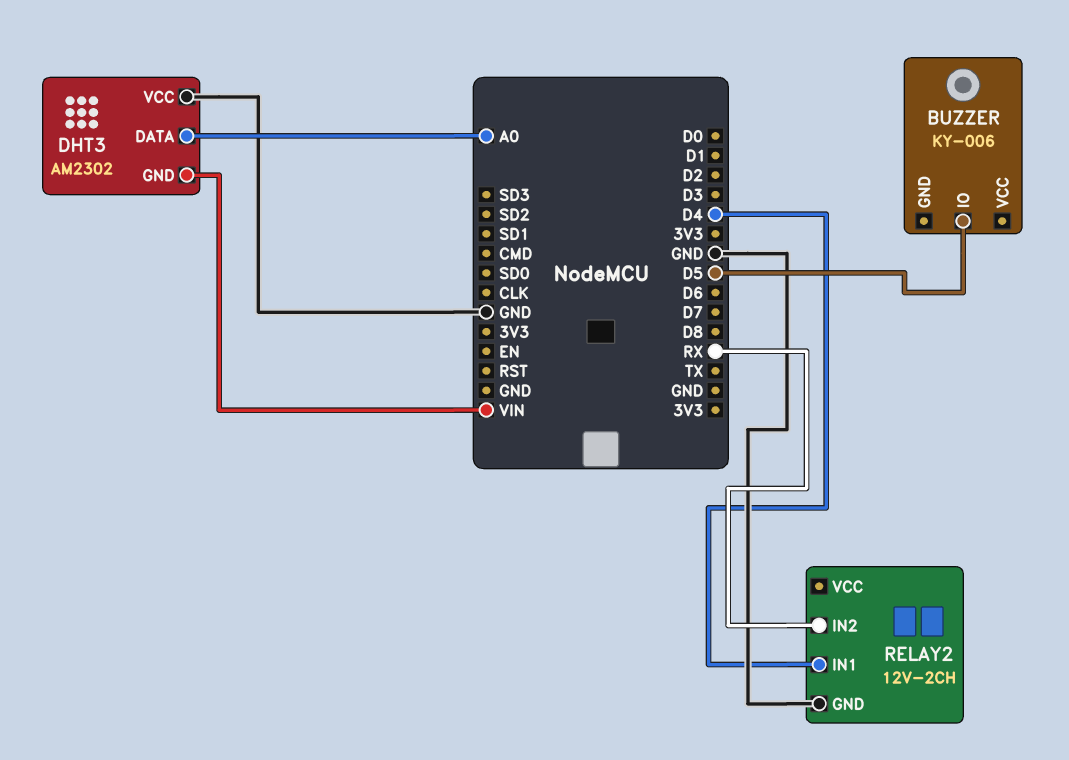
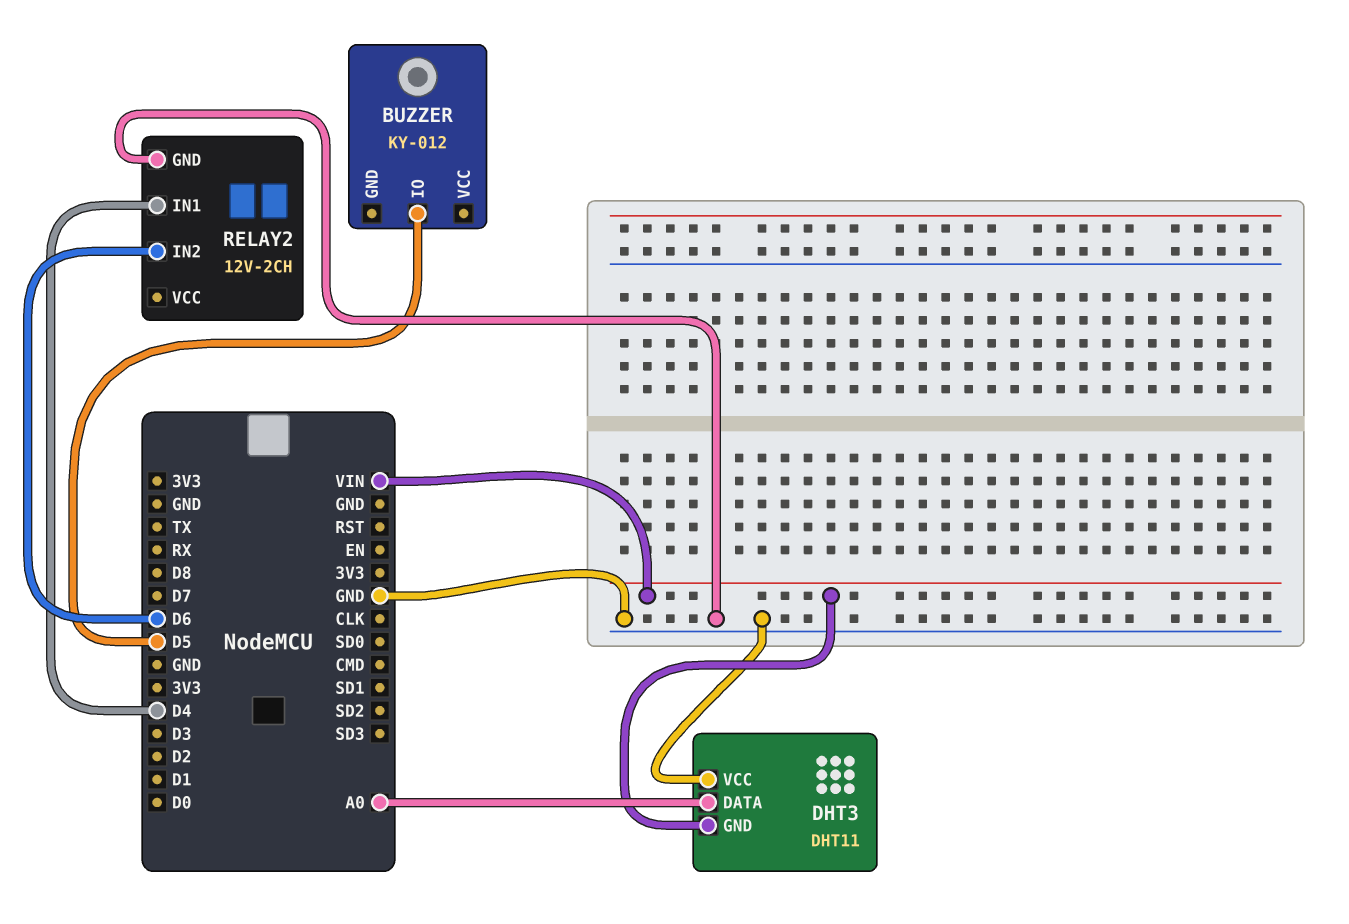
BUZZER: KY-006 -> KY-012
DHT3: AM2302 -> DHT11
RELAY2 pin IN2: RX -> D6

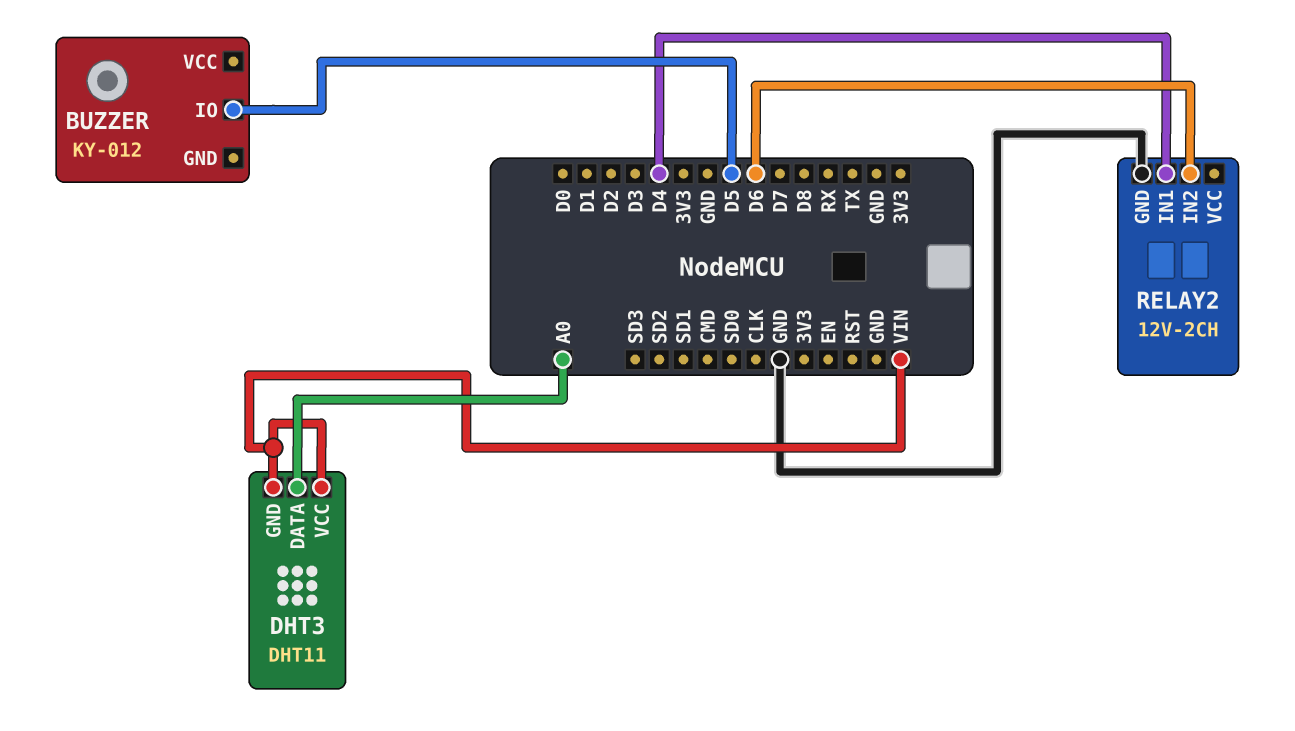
DHT3 pin VCC: GND -> VIN

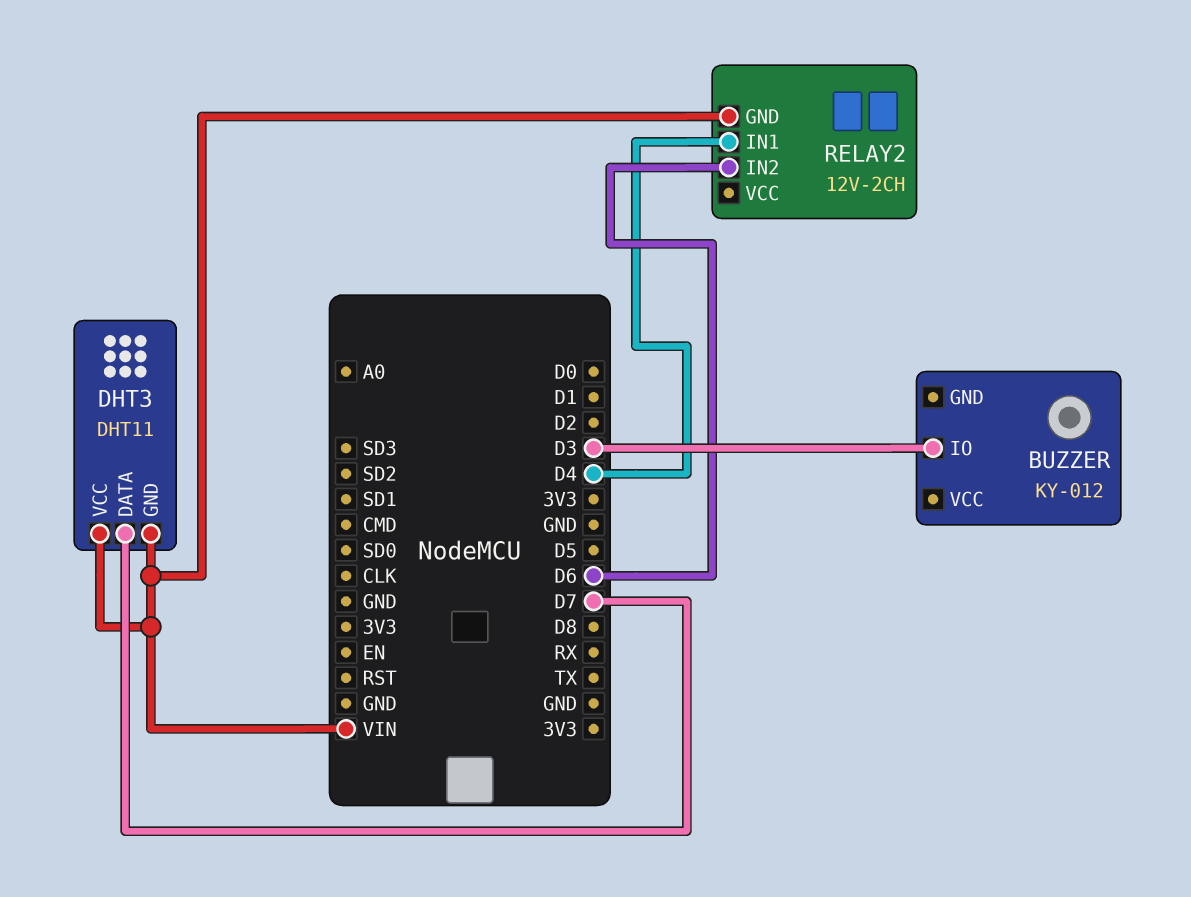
BUZZER pin IO: D5 -> D3
DHT3 pin DATA: A0 -> D7
RELAY2 pin GND: GND -> VIN

